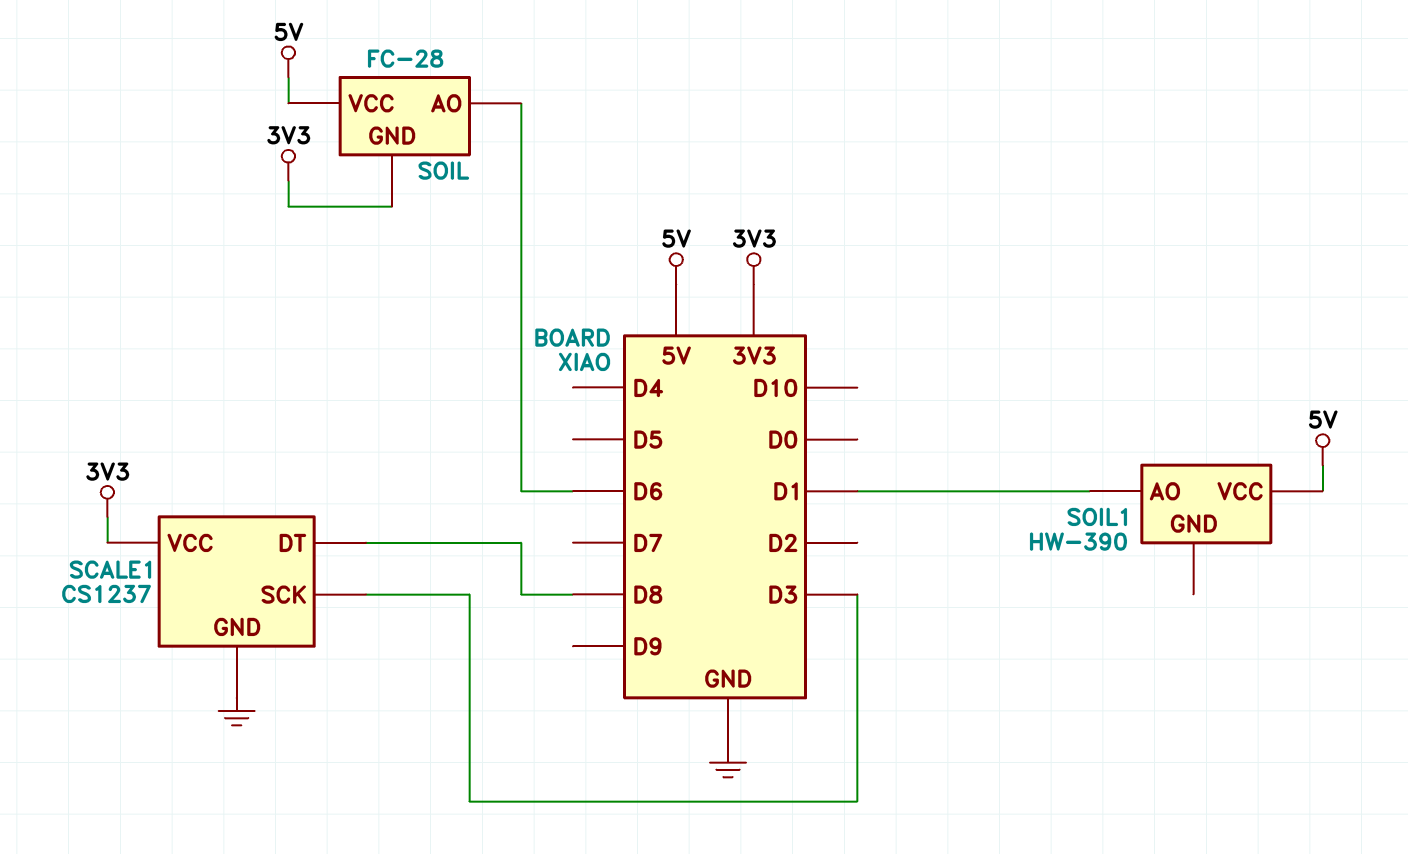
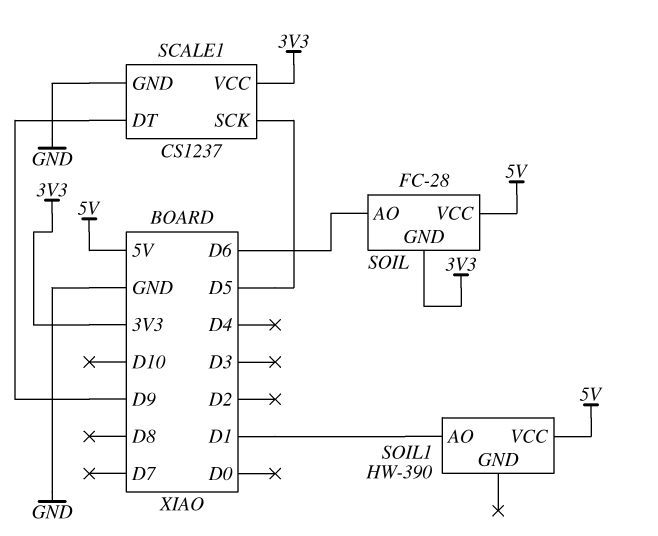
SCALE1 pin DT: D8 -> D9
SCALE1 pin SCK: D3 -> D5

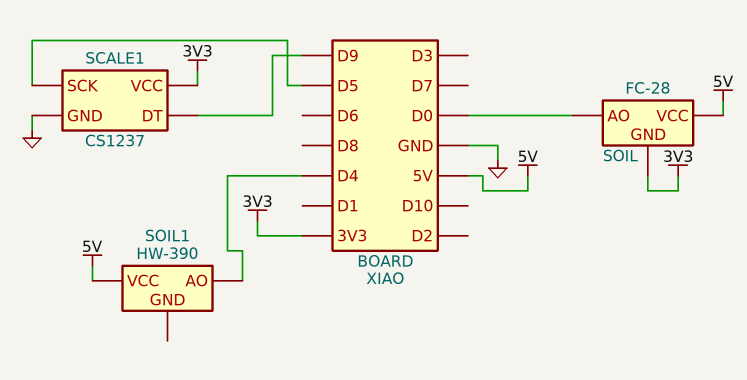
SOIL pin AO: D6 -> D0
SOIL1 pin AO: D1 -> D4

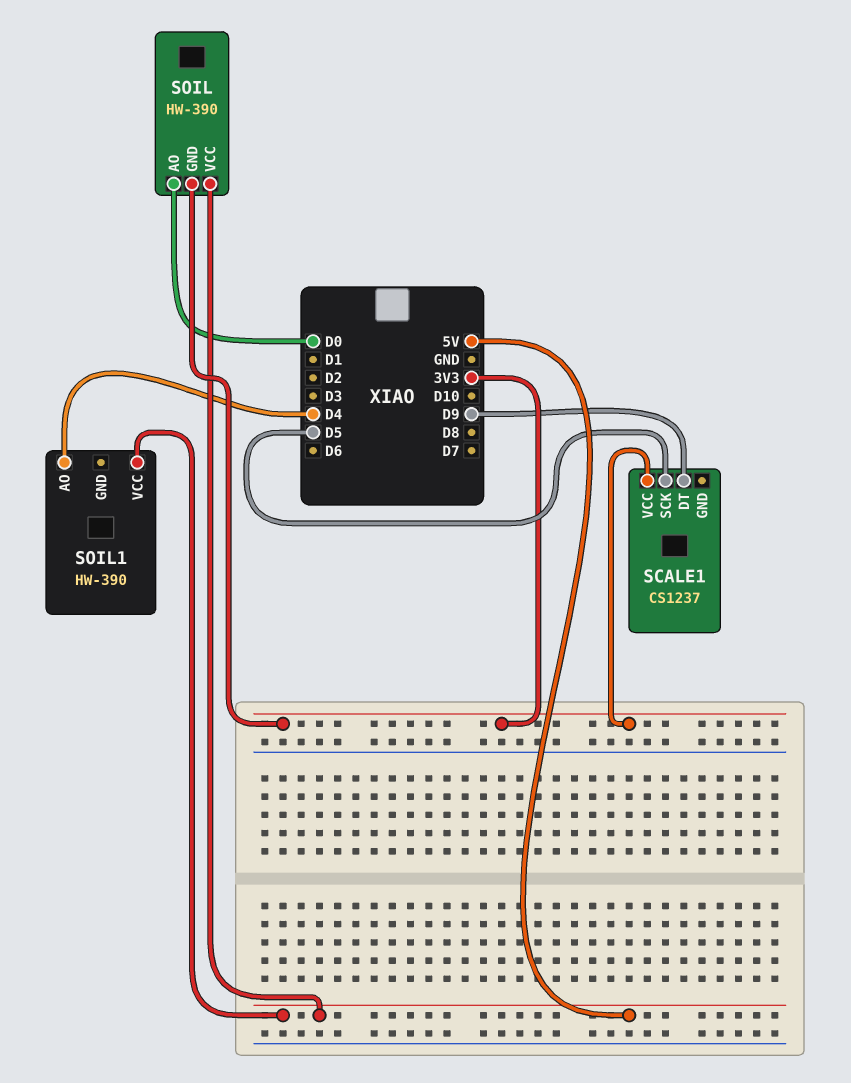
SCALE1 pin GND: GND -> none
SOIL: FC-28 -> HW-390

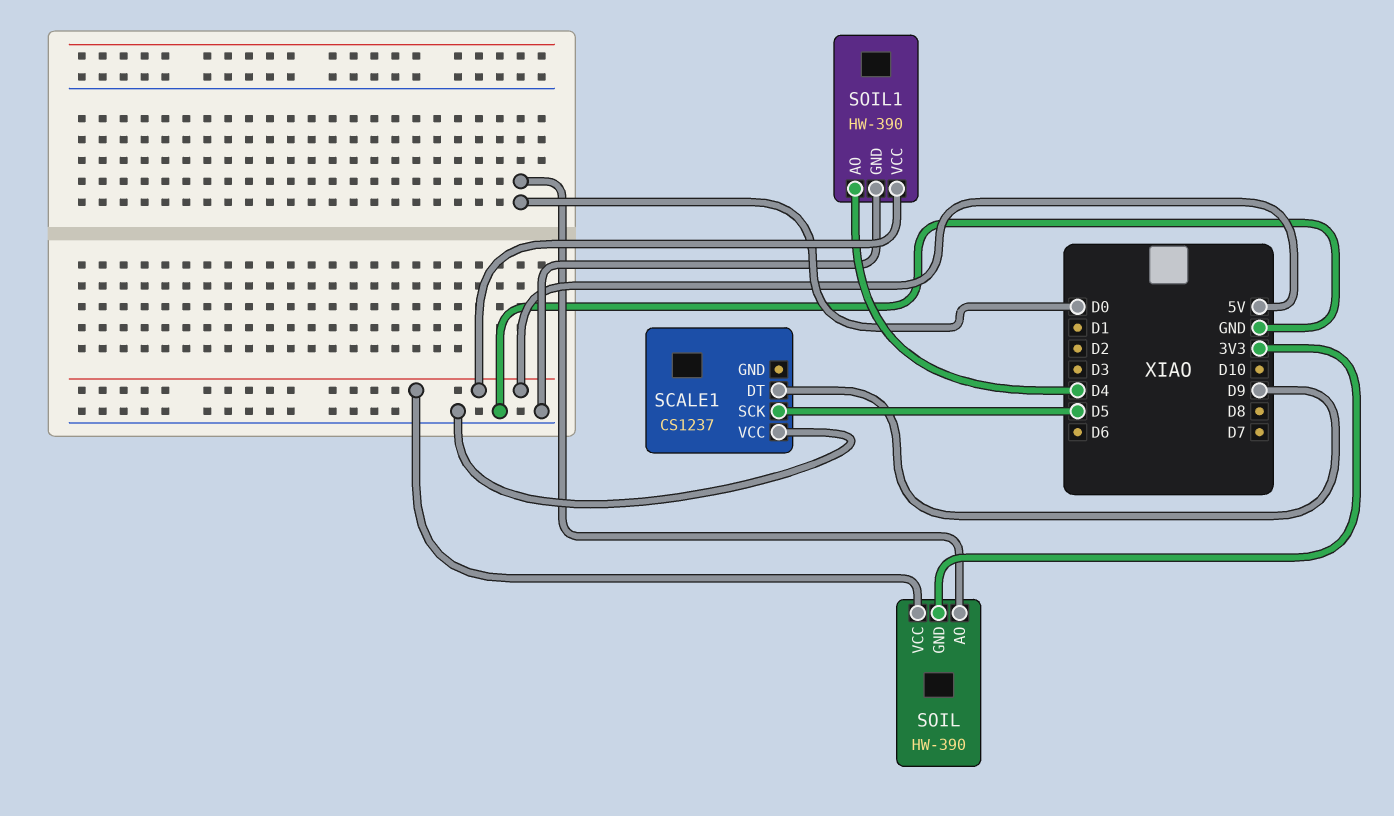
SCALE1 pin VCC: 3V3 -> GND
SOIL1 pin GND: none -> GND

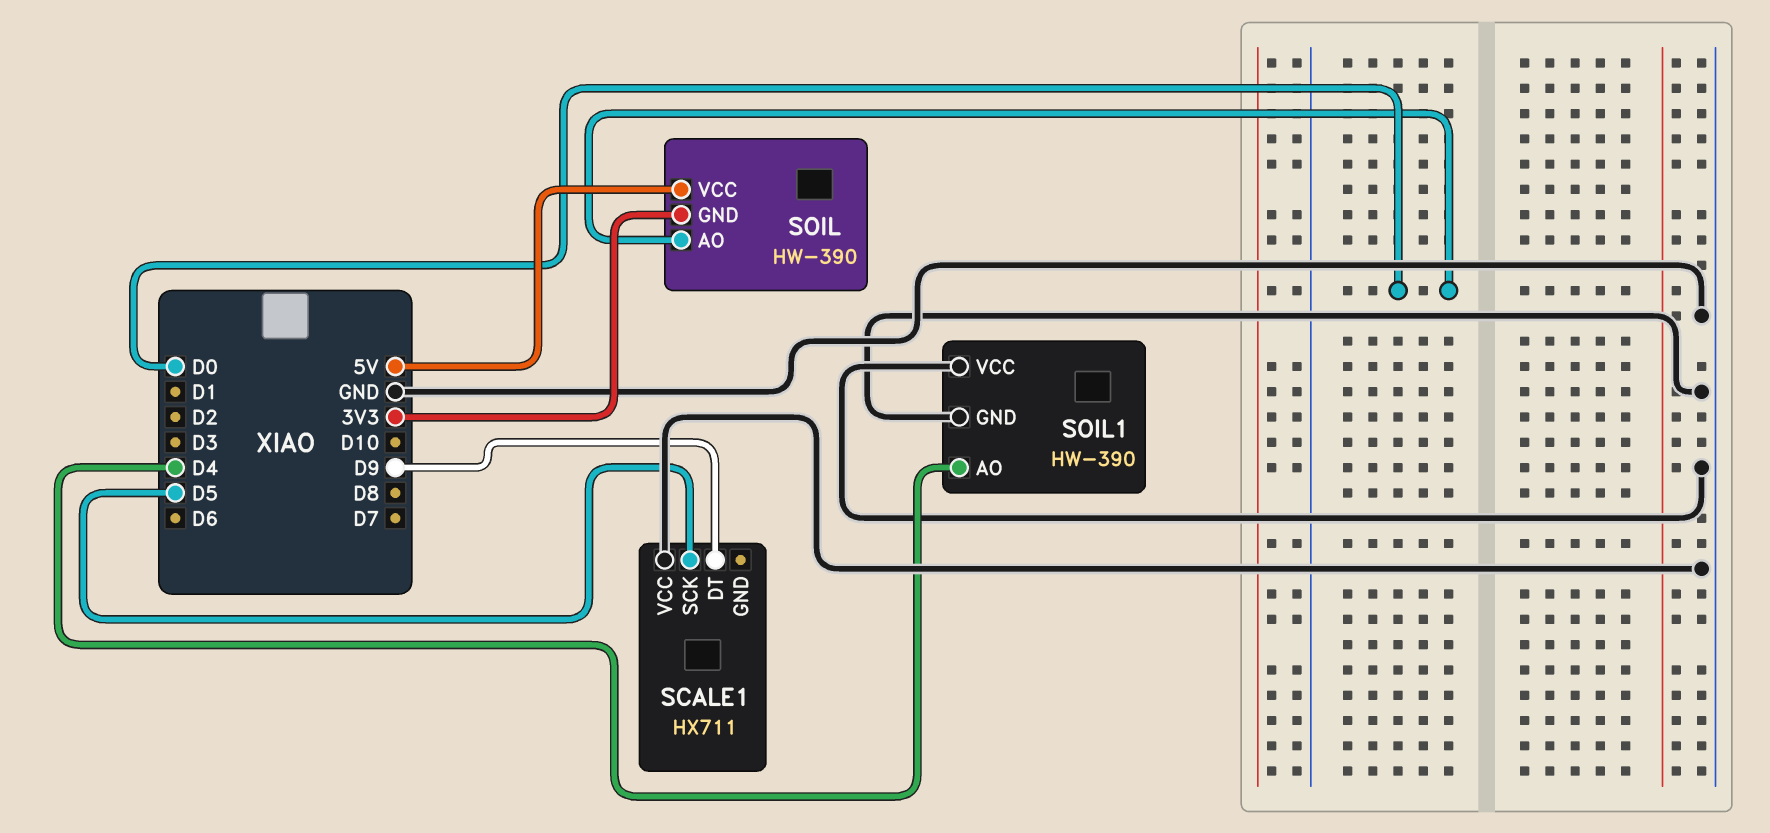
SCALE1: CS1237 -> HX711
SOIL1 pin VCC: 5V -> GND

